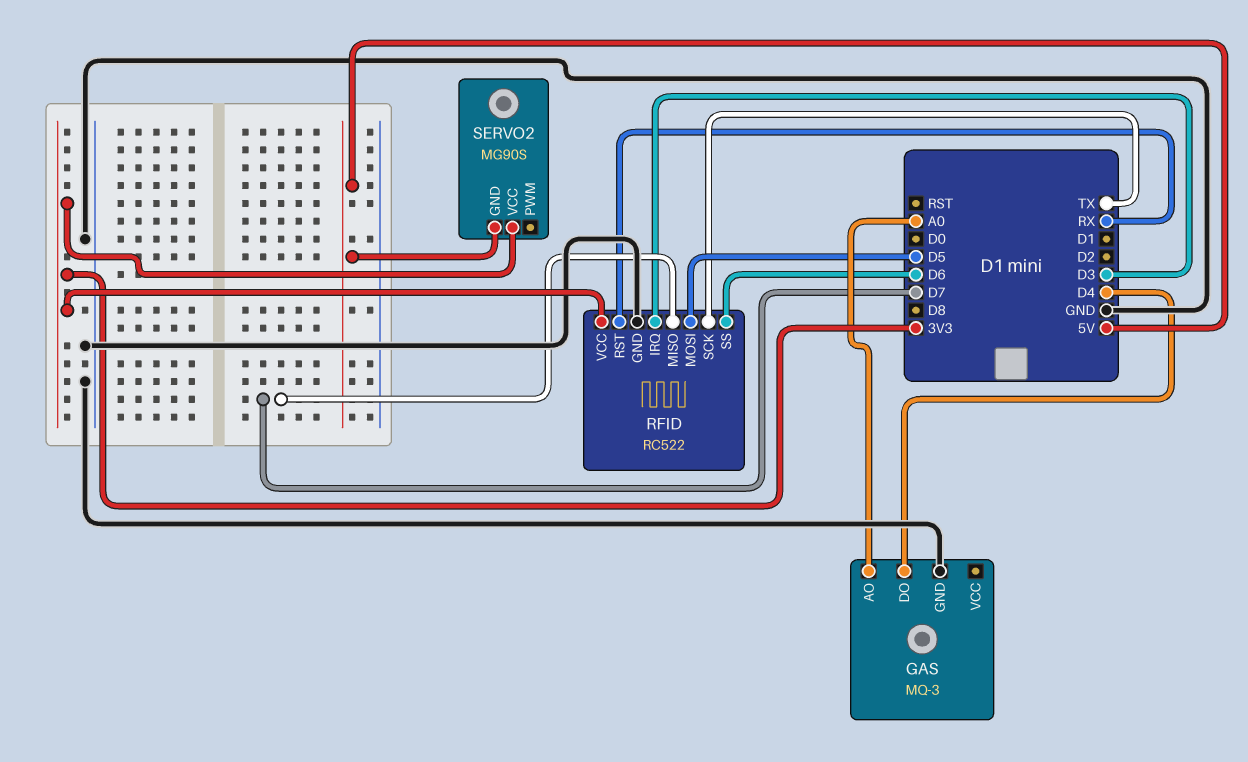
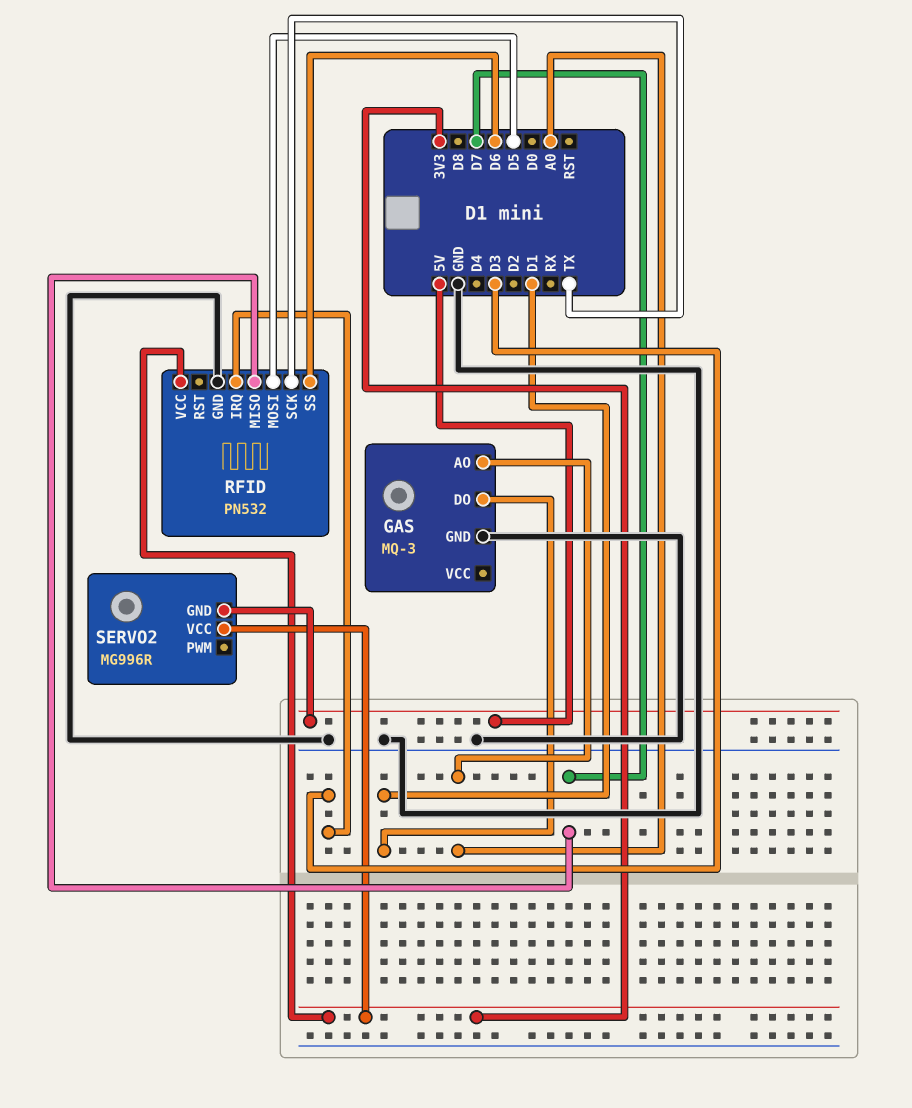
GAS pin DO: D4 -> D1
RFID: RC522 -> PN532
RFID pin RST: RX -> none
SERVO2: MG90S -> MG996R

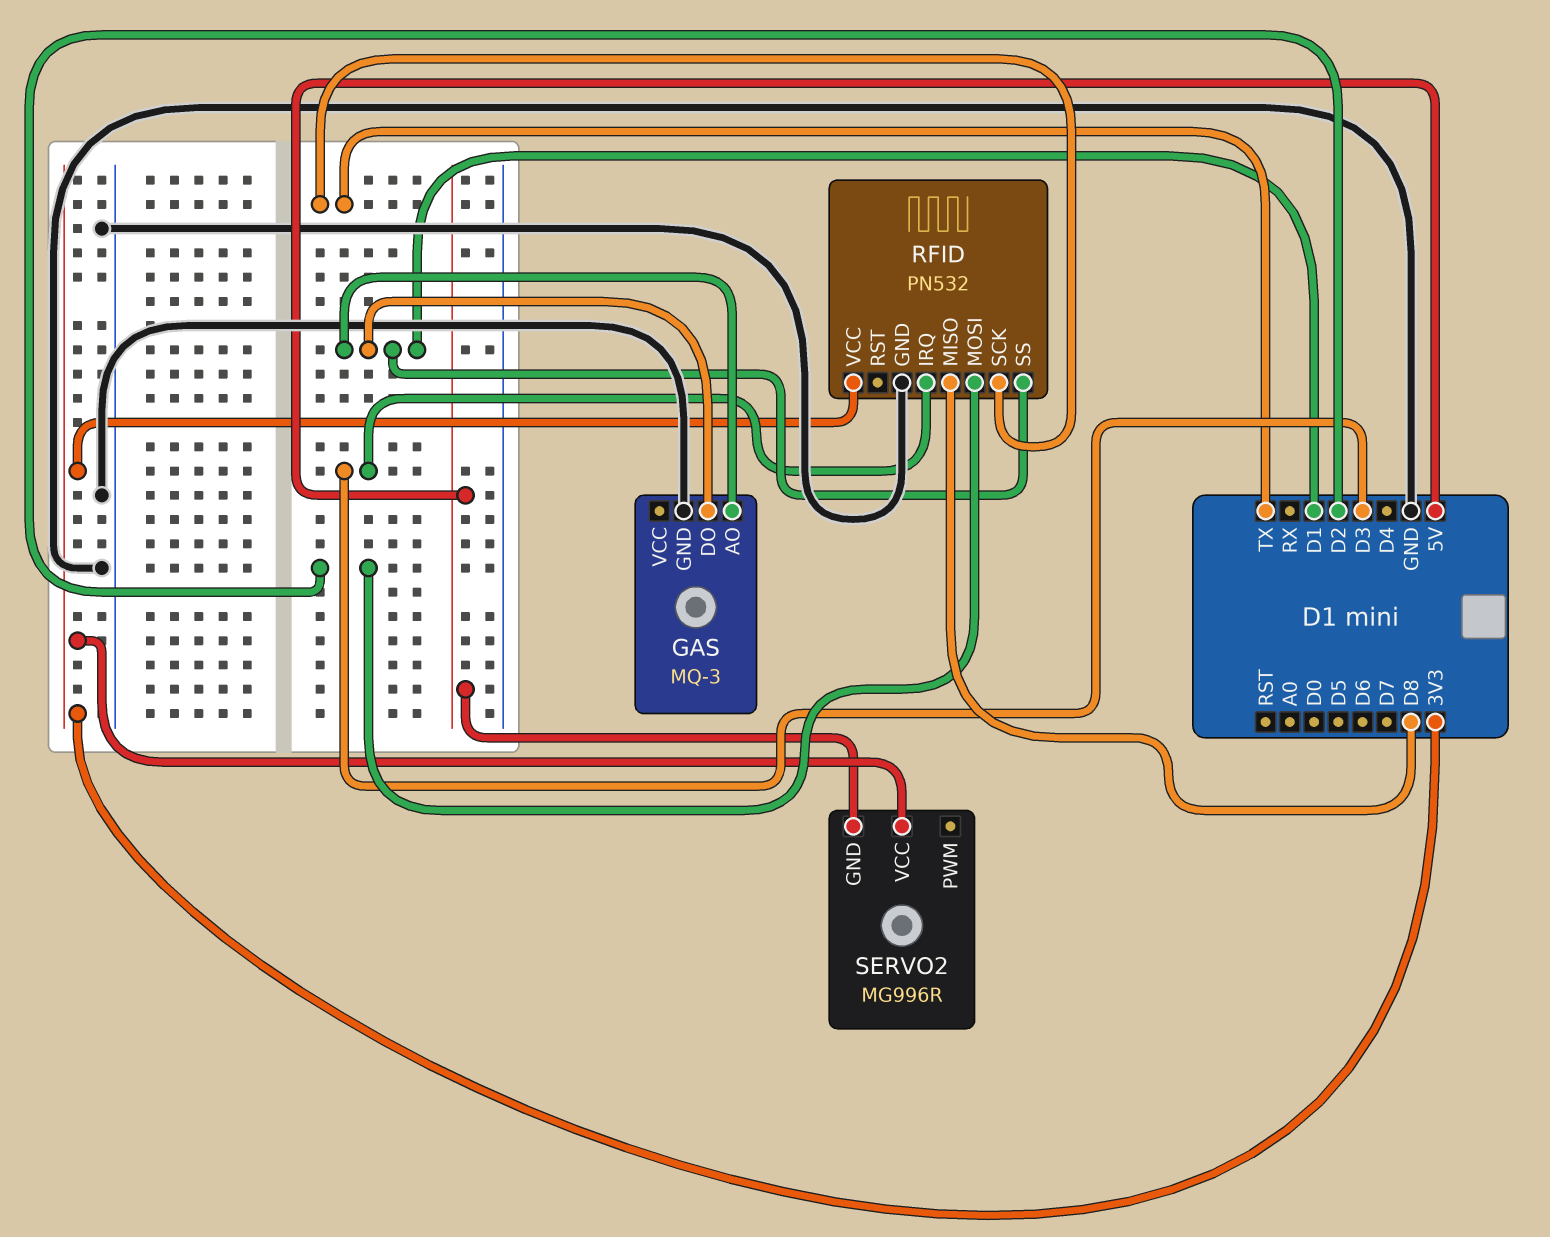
GAS pin AO: A0 -> D1
RFID pin MISO: D7 -> D8
RFID pin MOSI: D5 -> D2
RFID pin SS: D6 -> D1

